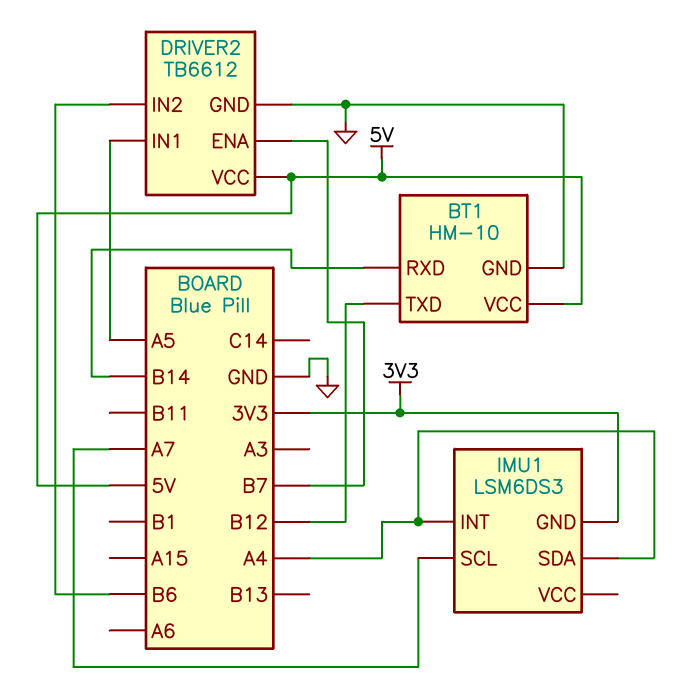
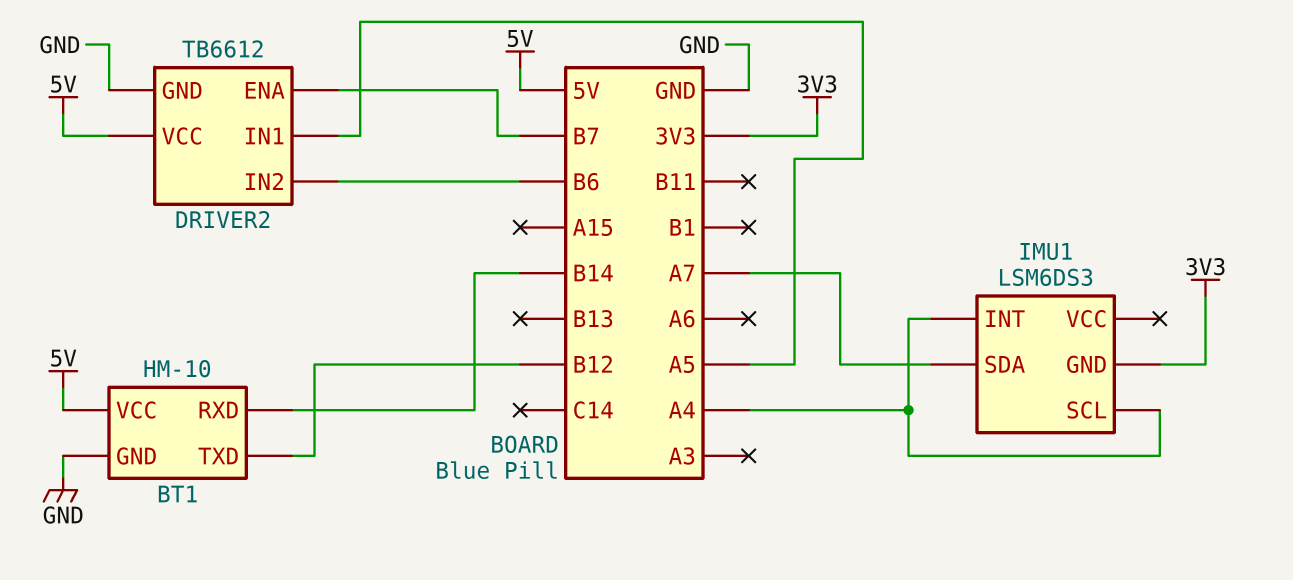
IMU1 pin SCL: A7 -> A4
IMU1 pin SDA: A4 -> A7

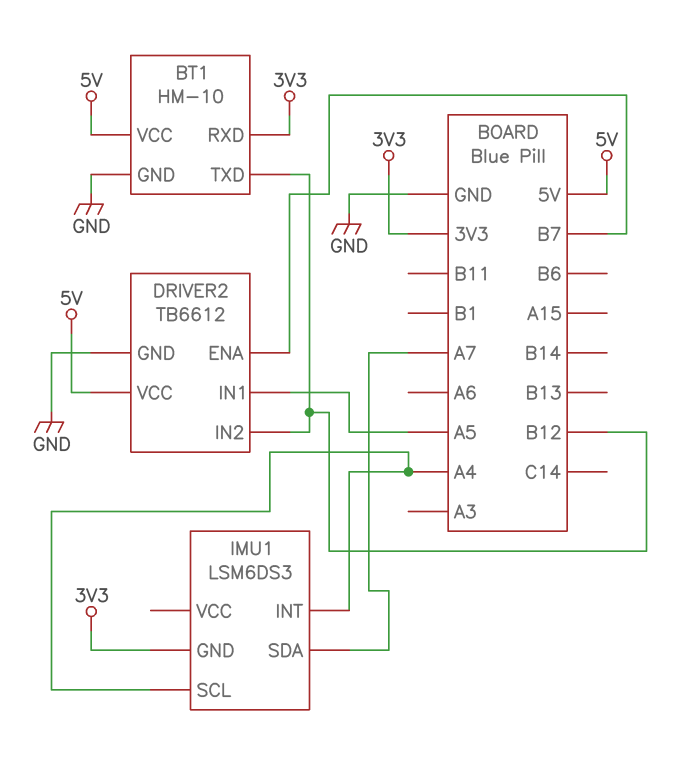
BT1 pin RXD: B14 -> 3V3
DRIVER2 pin IN2: B6 -> B12

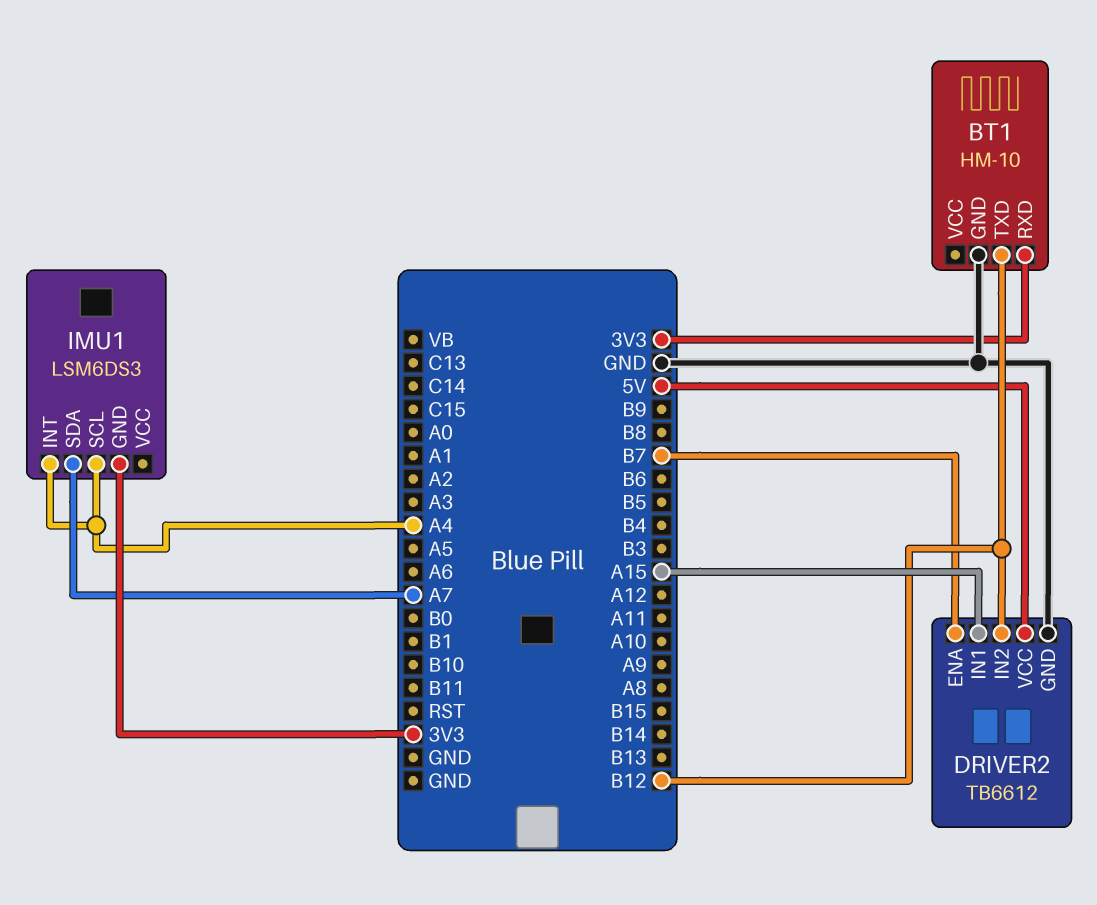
BT1 pin VCC: 5V -> none
DRIVER2 pin IN1: A5 -> A15

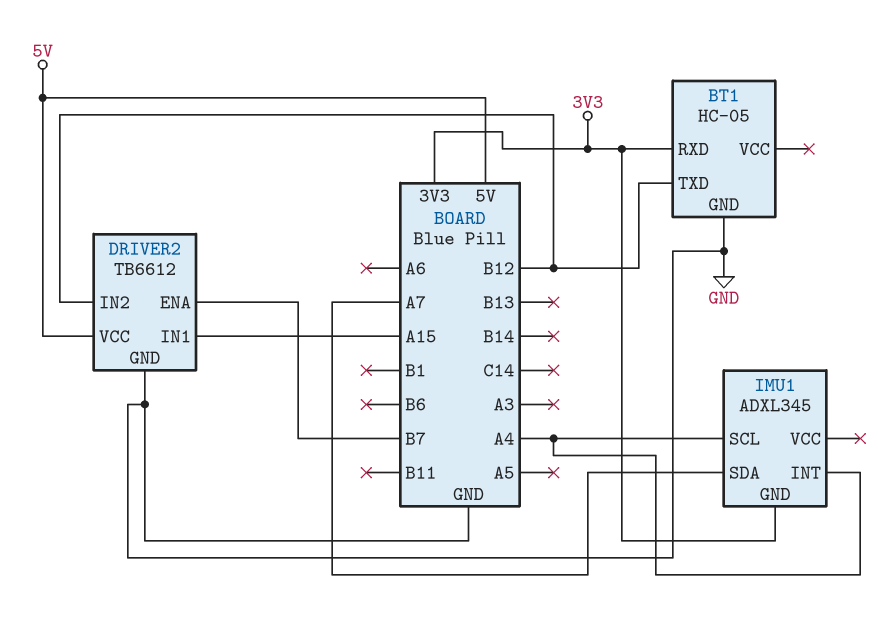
BT1: HM-10 -> HC-05
IMU1: LSM6DS3 -> ADXL345

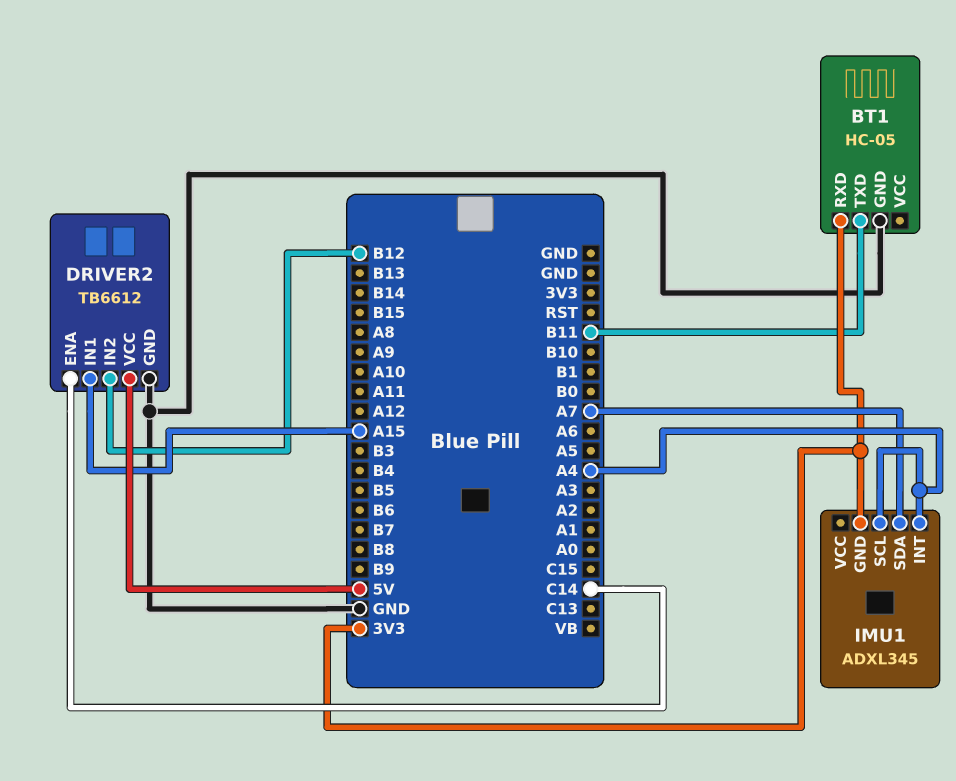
BT1 pin TXD: B12 -> B11
DRIVER2 pin ENA: B7 -> C14

